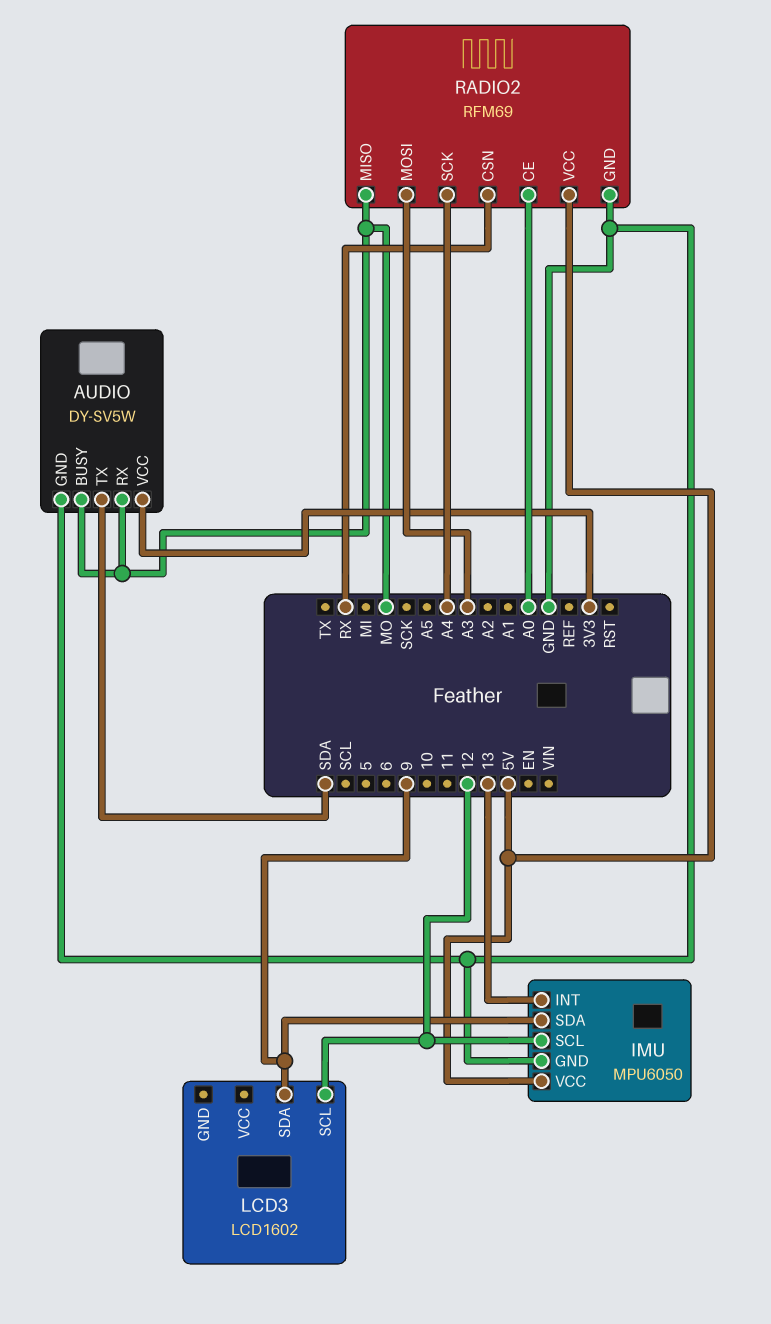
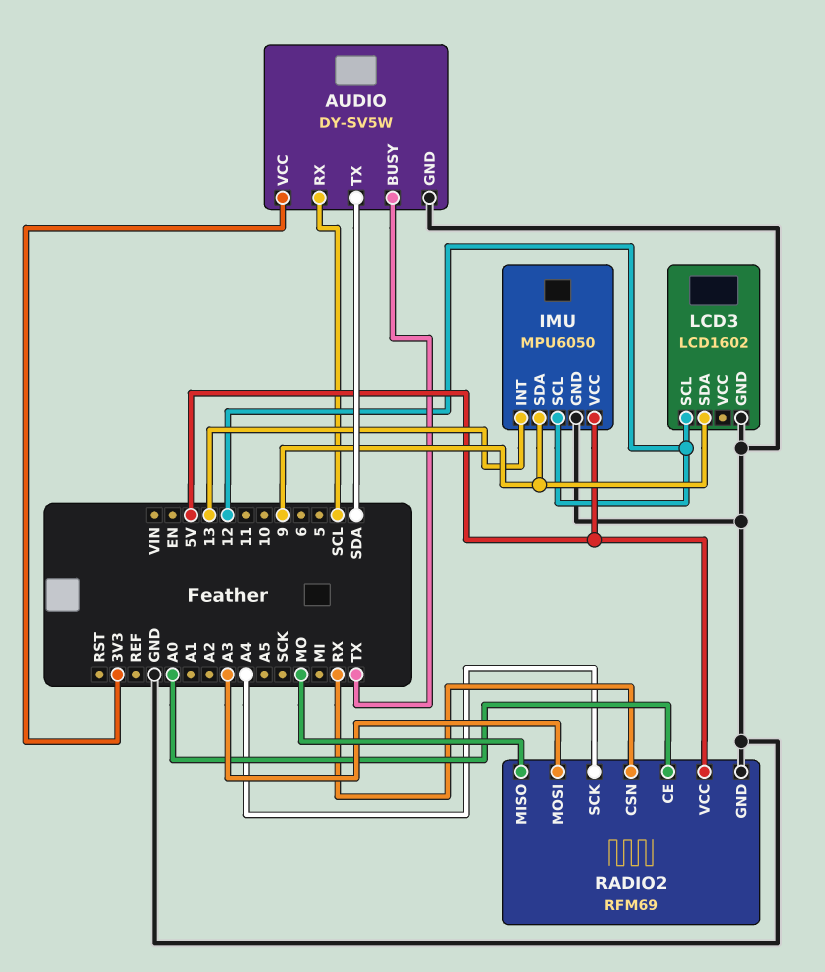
AUDIO pin BUSY: MO -> TX
AUDIO pin RX: MO -> SCL
LCD3 pin GND: none -> GND

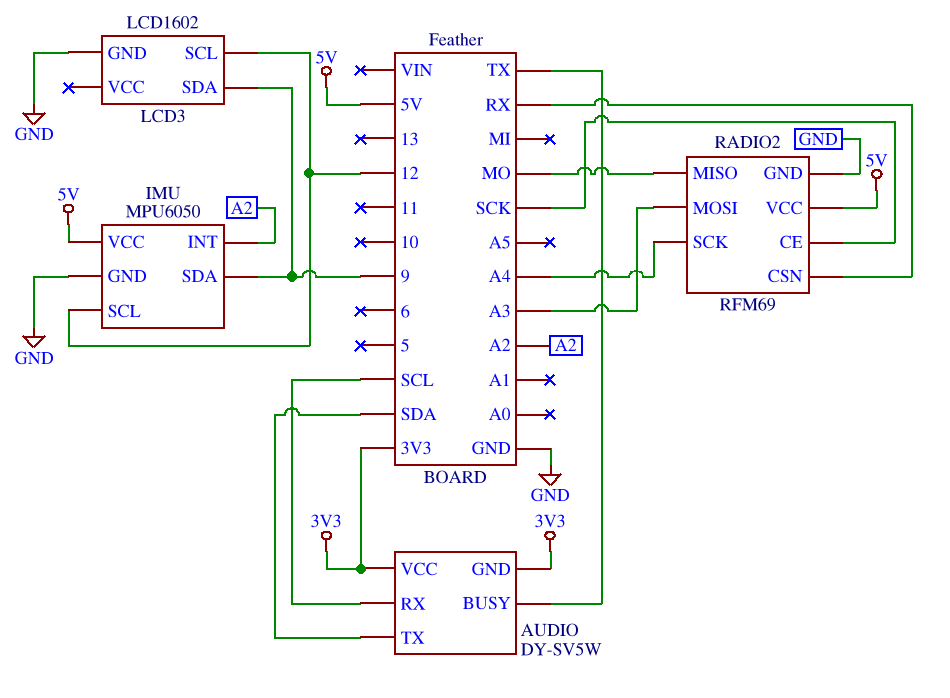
AUDIO pin GND: GND -> 3V3
IMU pin INT: 13 -> A2
RADIO2 pin CE: A0 -> SCK

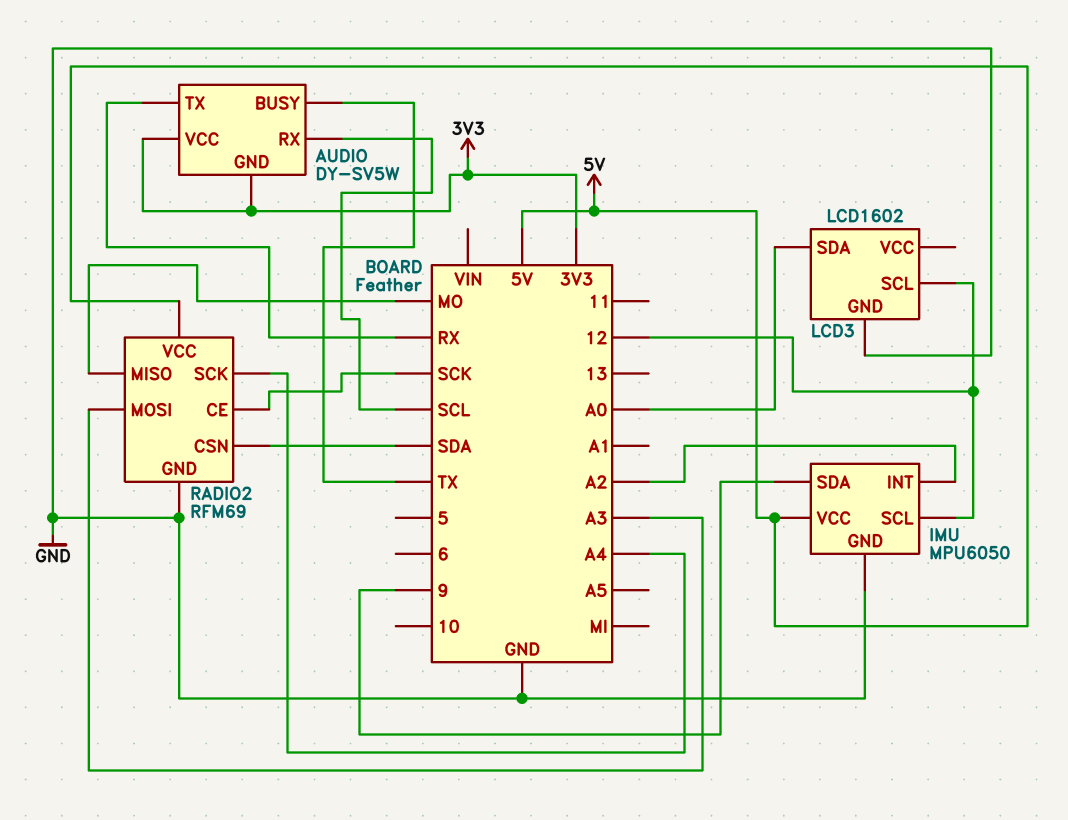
AUDIO pin TX: SDA -> RX
LCD3 pin SDA: 9 -> A0
RADIO2 pin CSN: RX -> SDA

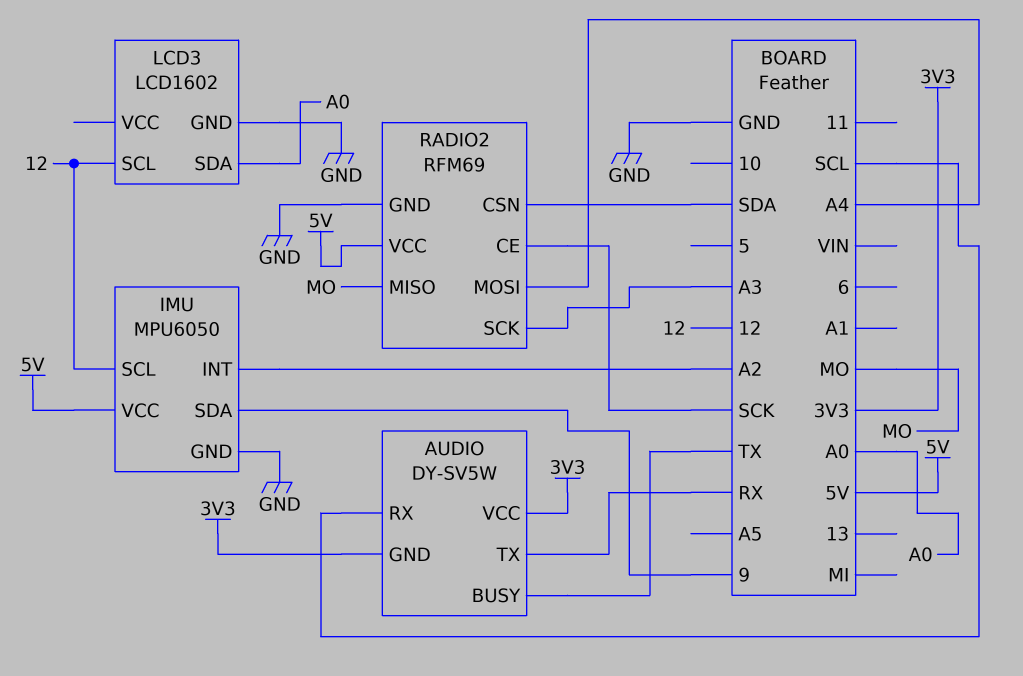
RADIO2 pin MOSI: A3 -> A4
RADIO2 pin SCK: A4 -> A3

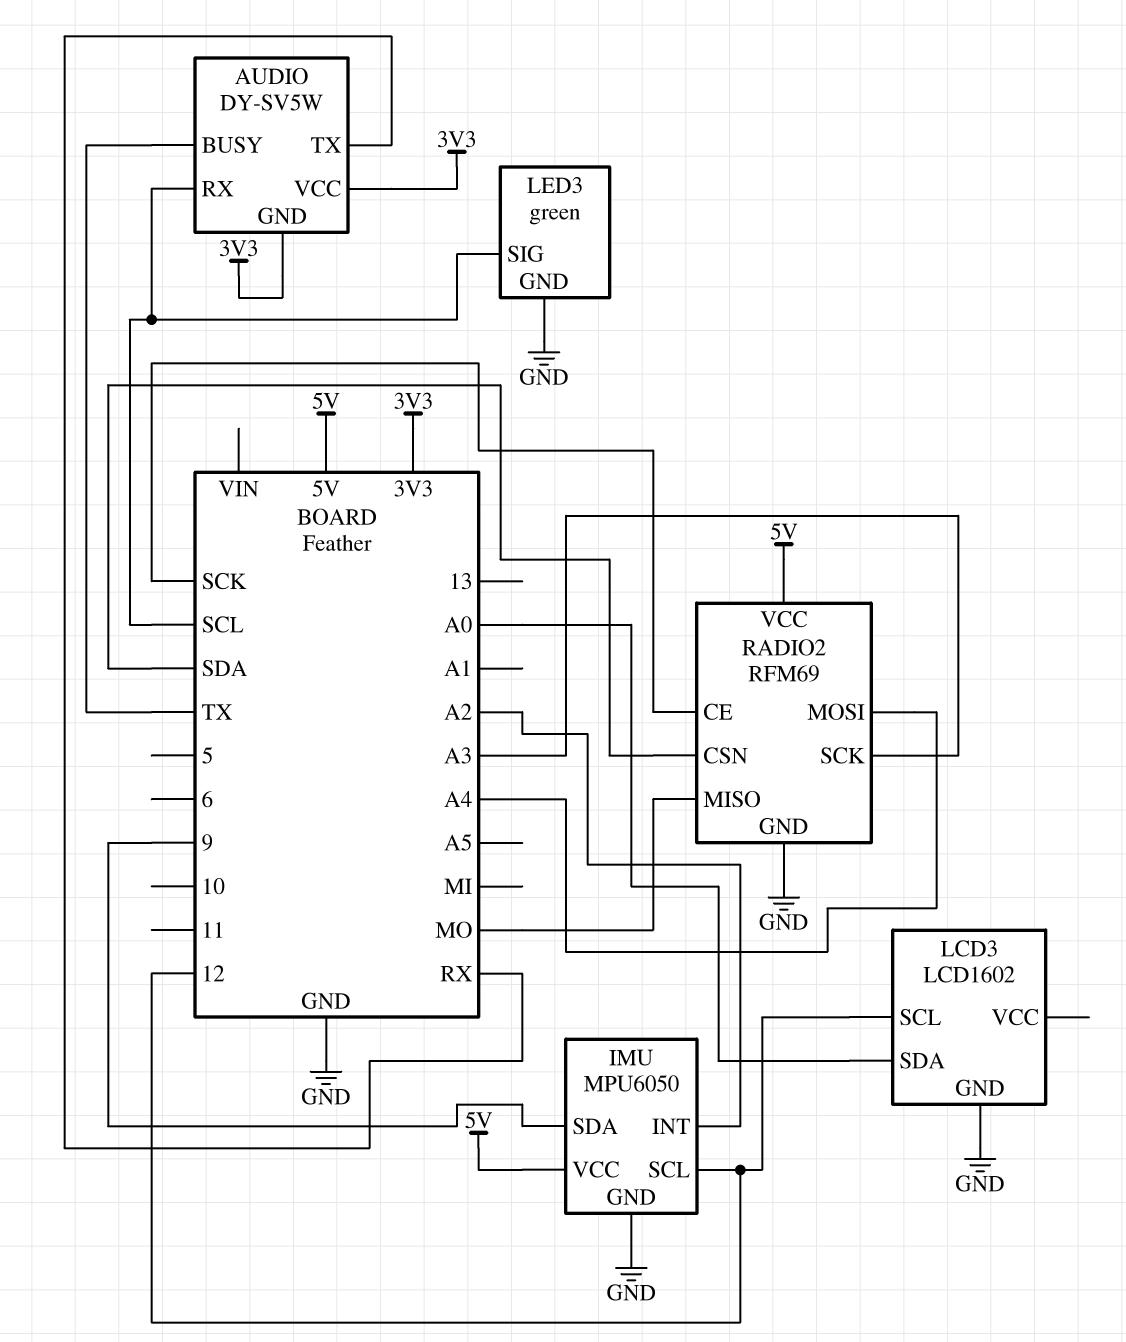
LED3: none -> green
LED3 pin GND: none -> GND
LED3 pin SIG: none -> SCL

